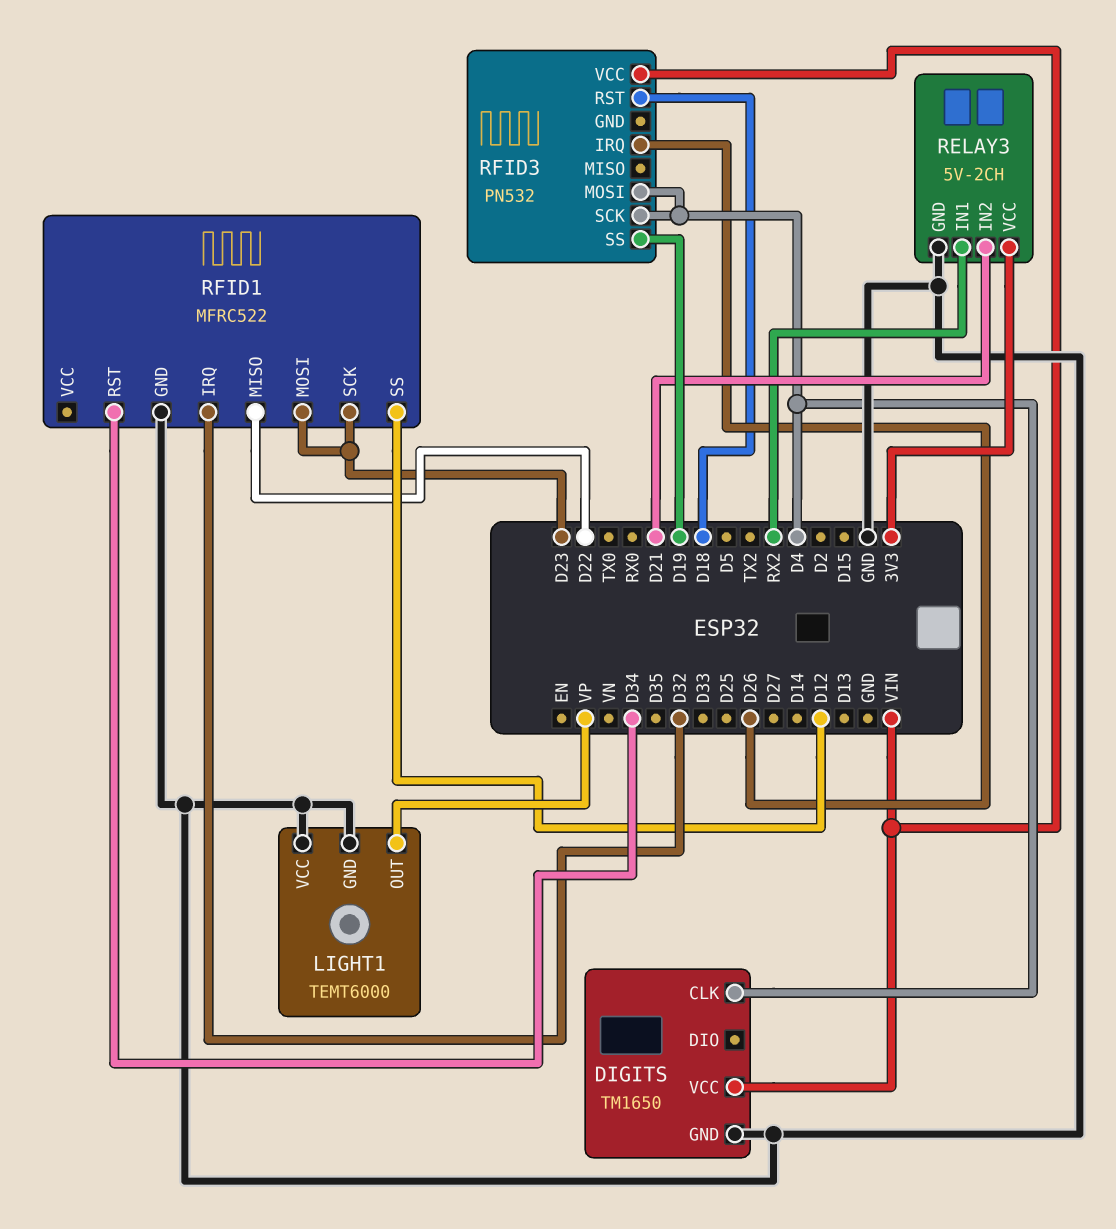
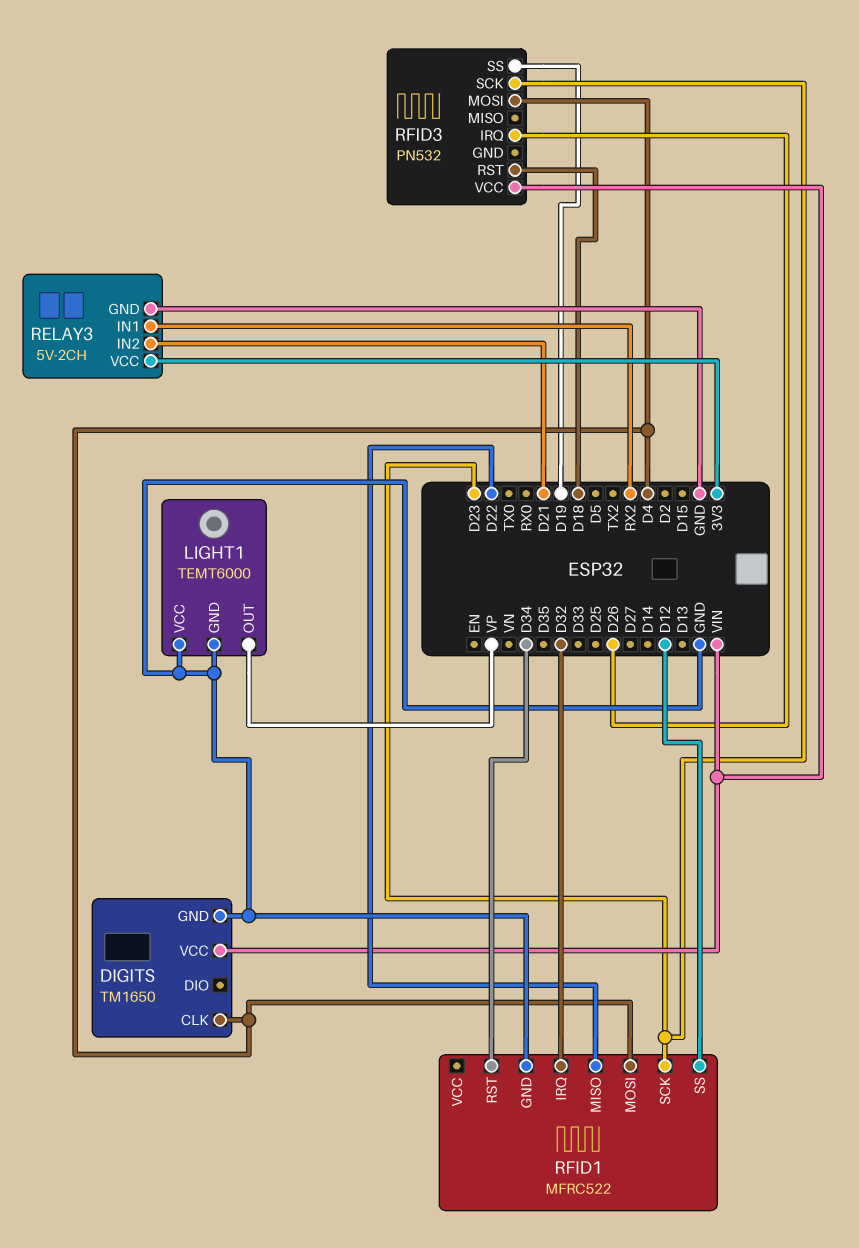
RFID1 pin MOSI: D23 -> D4
RFID3 pin SCK: D4 -> D23

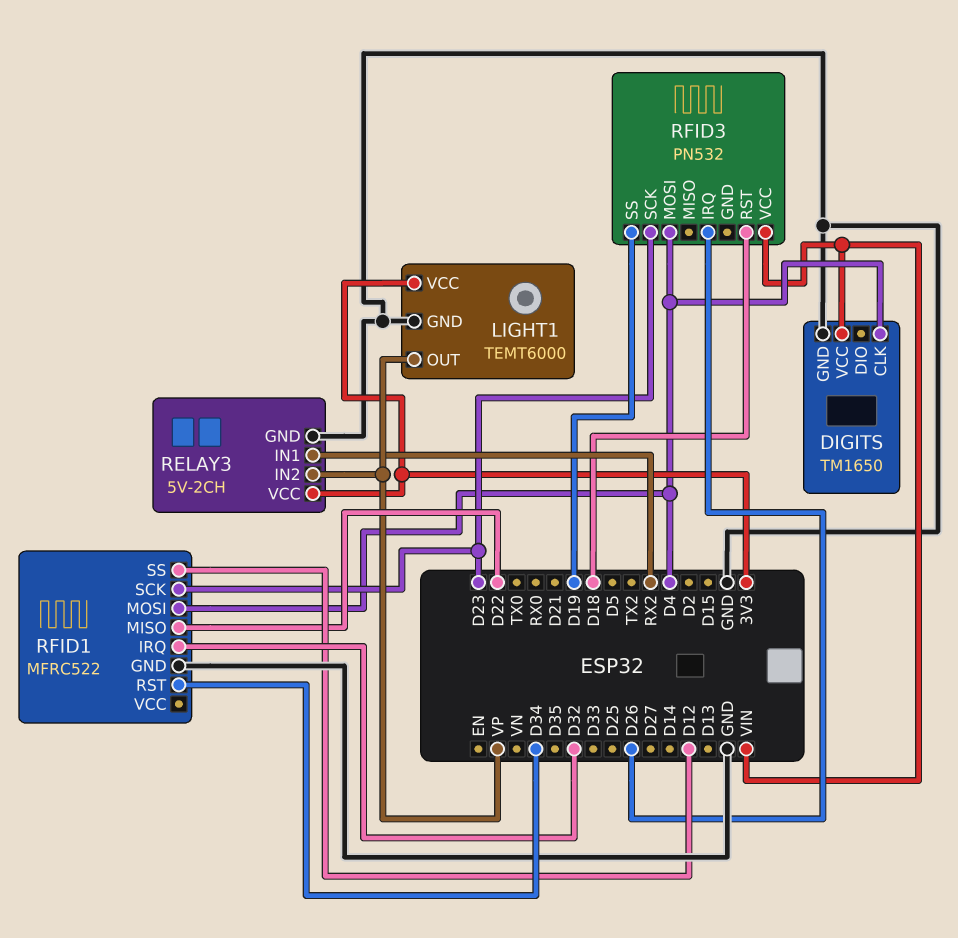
LIGHT1 pin VCC: GND -> 3V3
RELAY3 pin IN2: D21 -> VP

